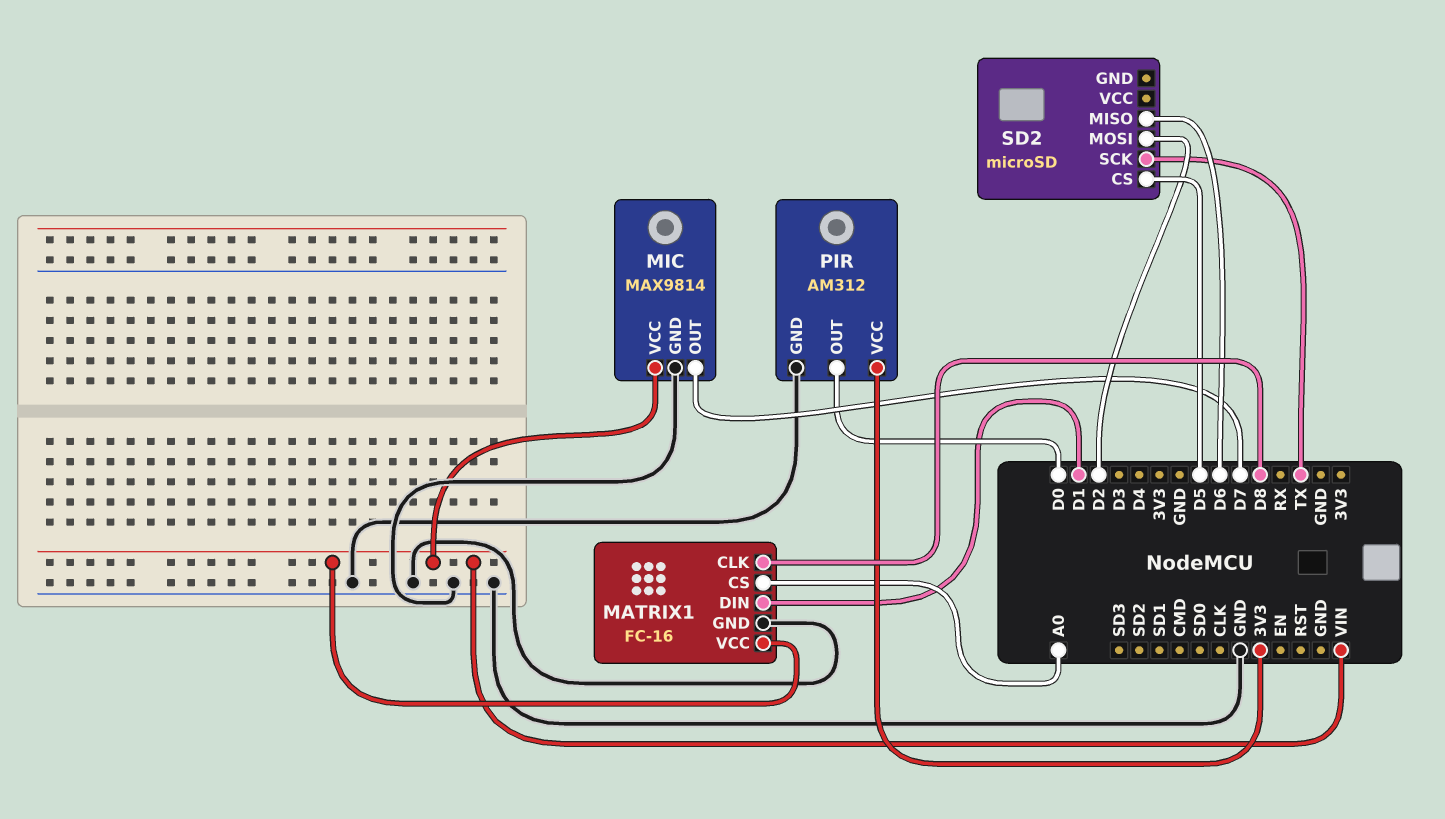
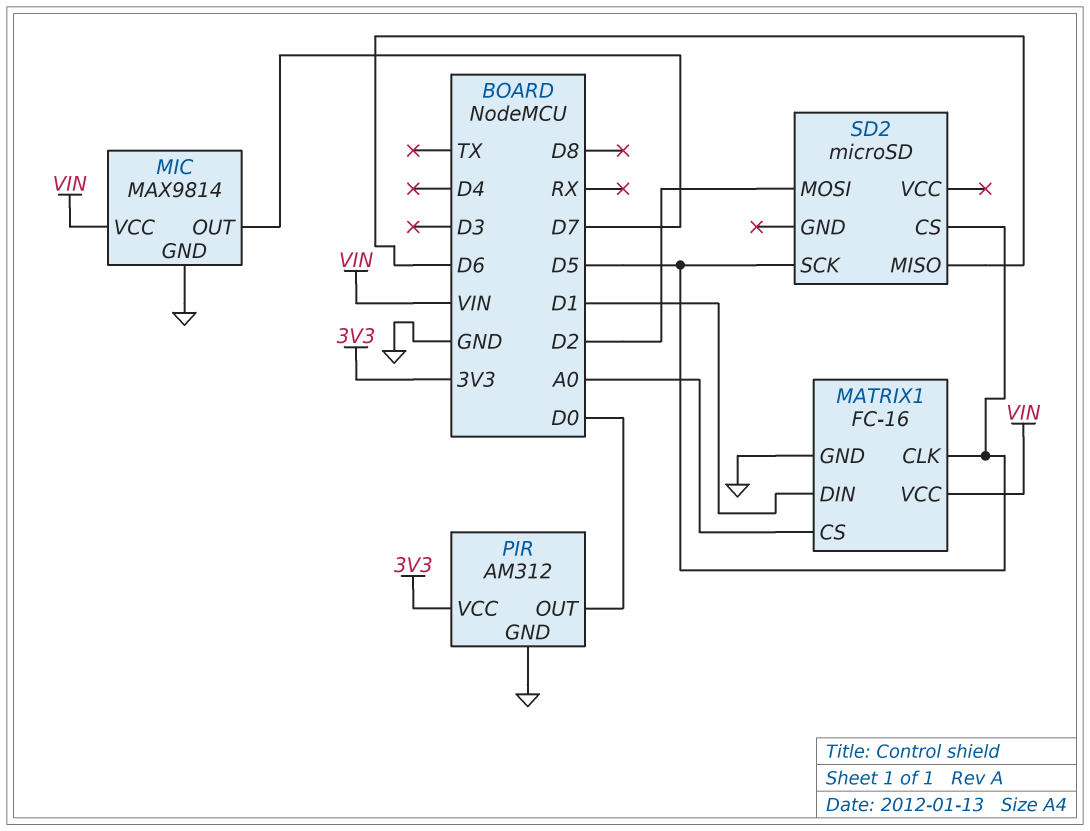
MATRIX1 pin CLK: D8 -> D5
SD2 pin SCK: TX -> D5

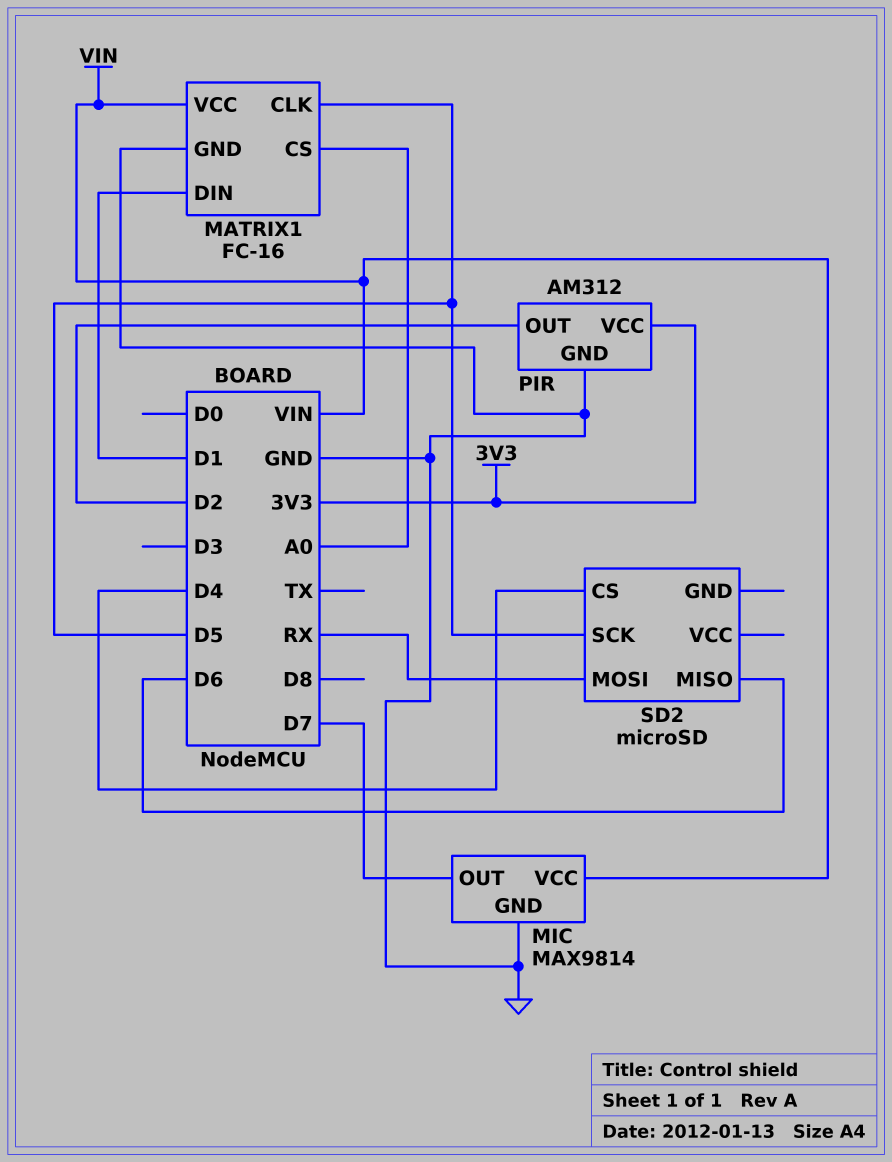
PIR pin OUT: D0 -> D2
SD2 pin CS: D5 -> D4
SD2 pin MOSI: D2 -> RX

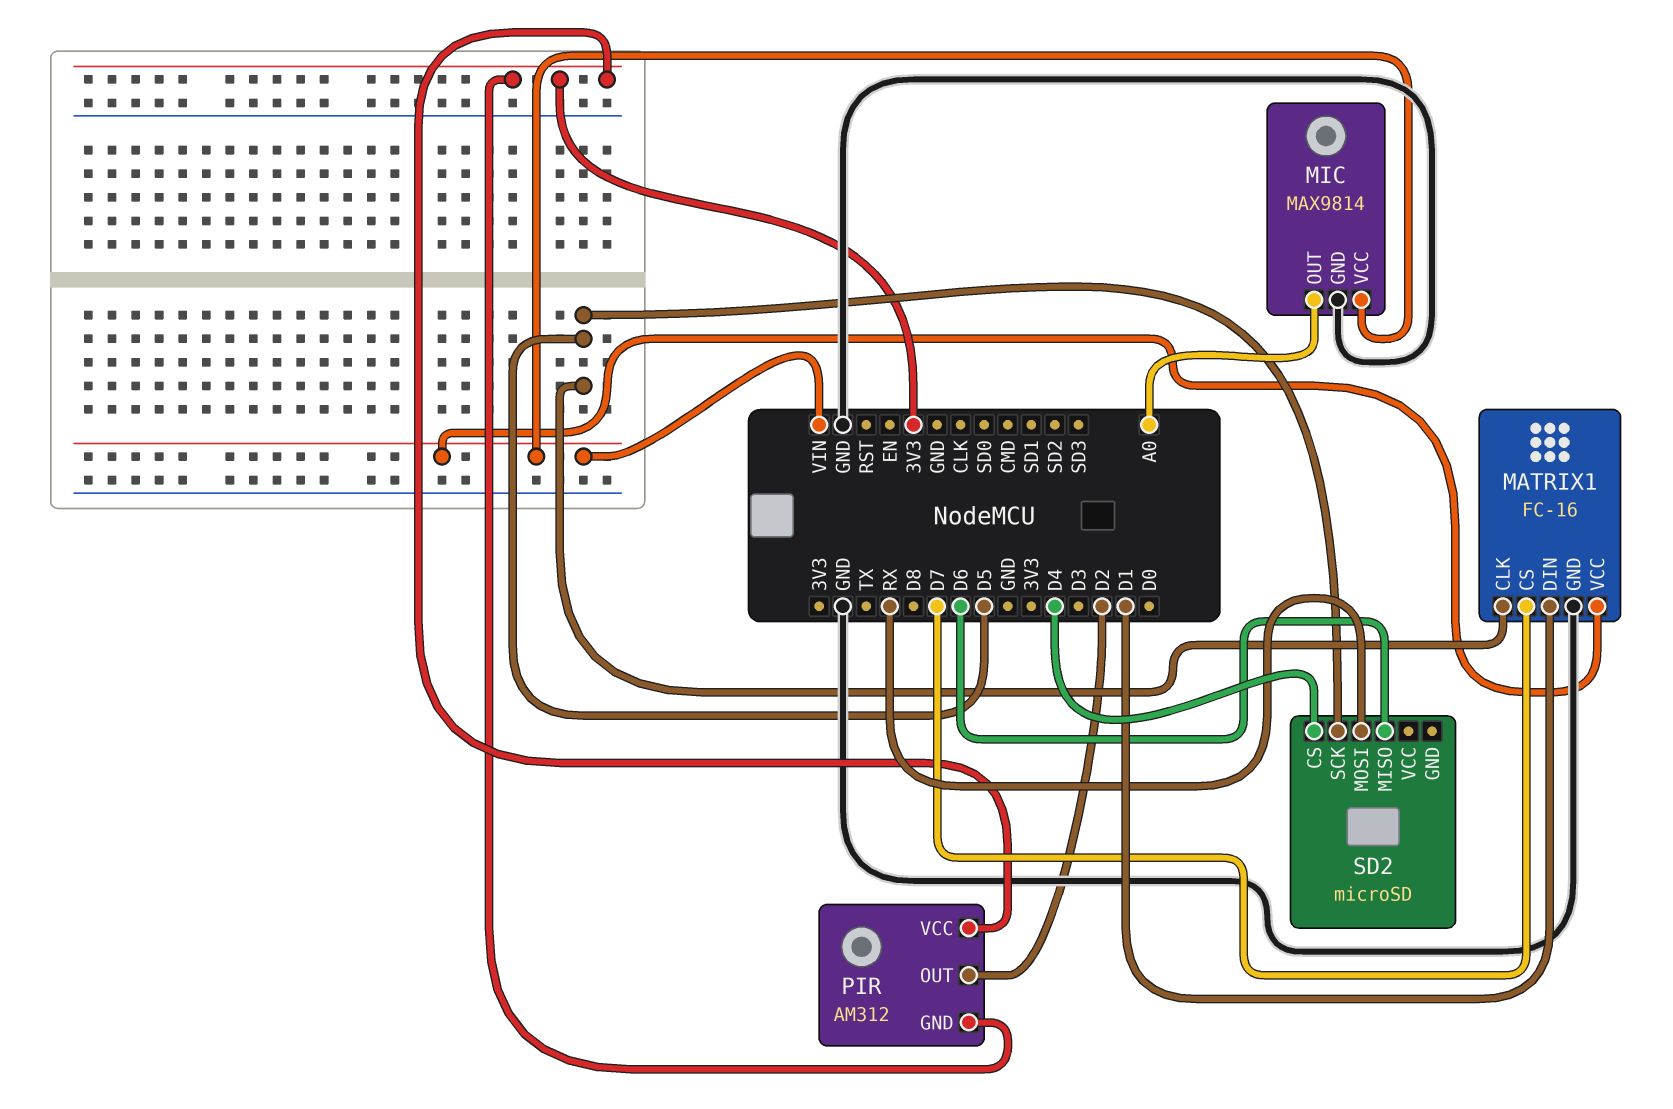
MATRIX1 pin CS: A0 -> D7
MIC pin OUT: D7 -> A0
PIR pin GND: GND -> 3V3

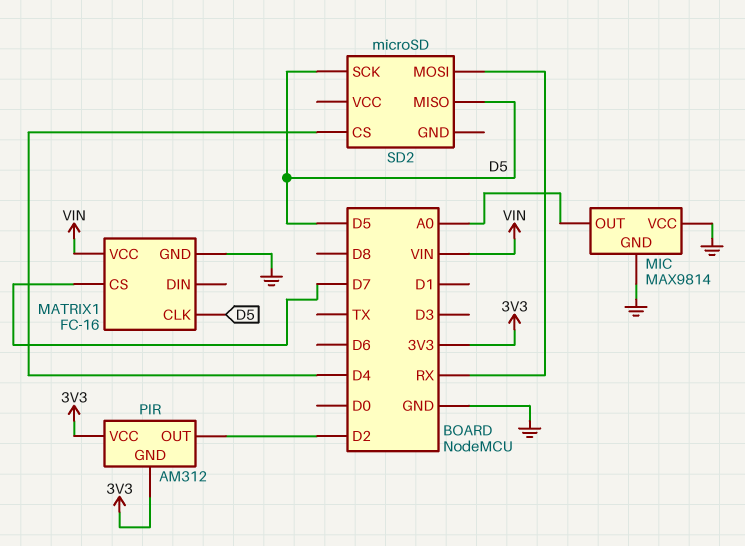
MATRIX1 pin DIN: D1 -> none
MIC pin VCC: VIN -> GND
SD2 pin MISO: D6 -> D5

